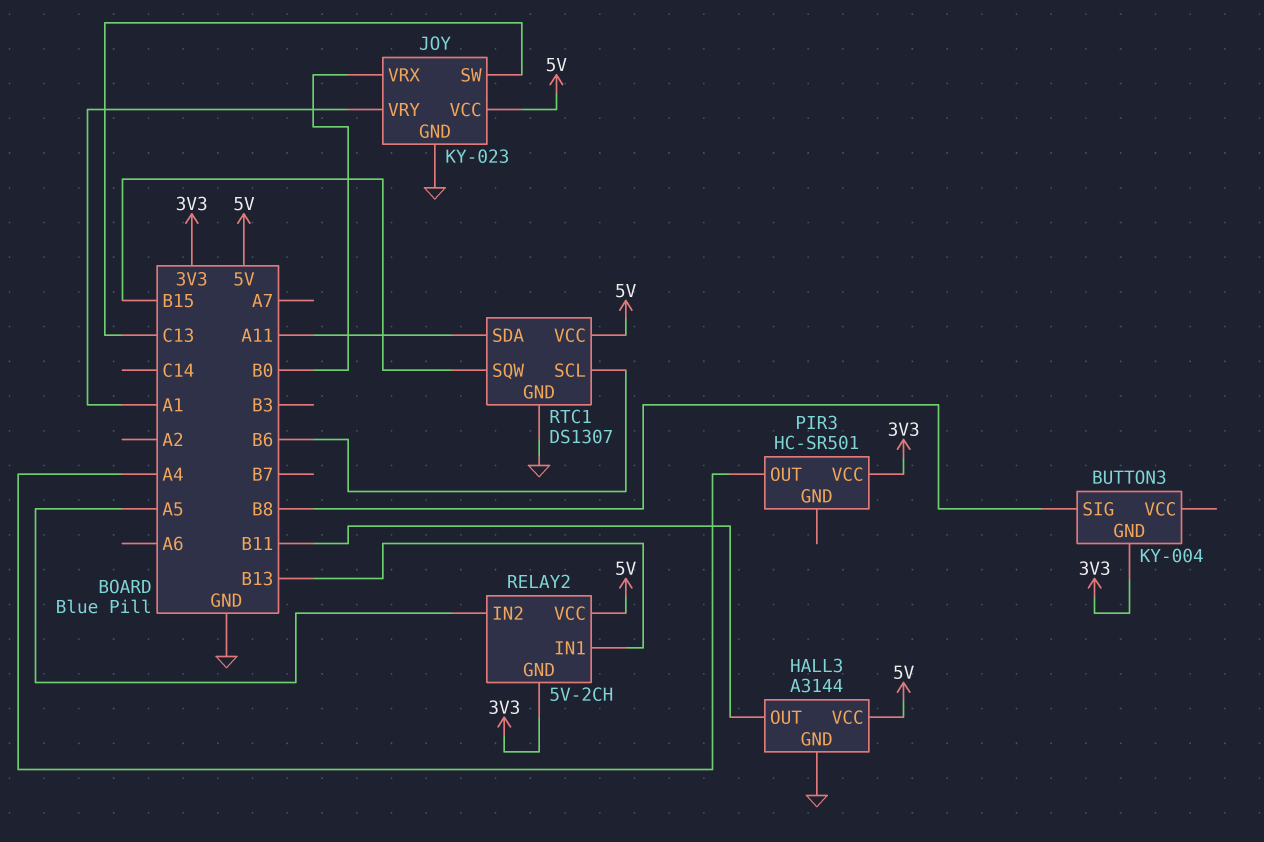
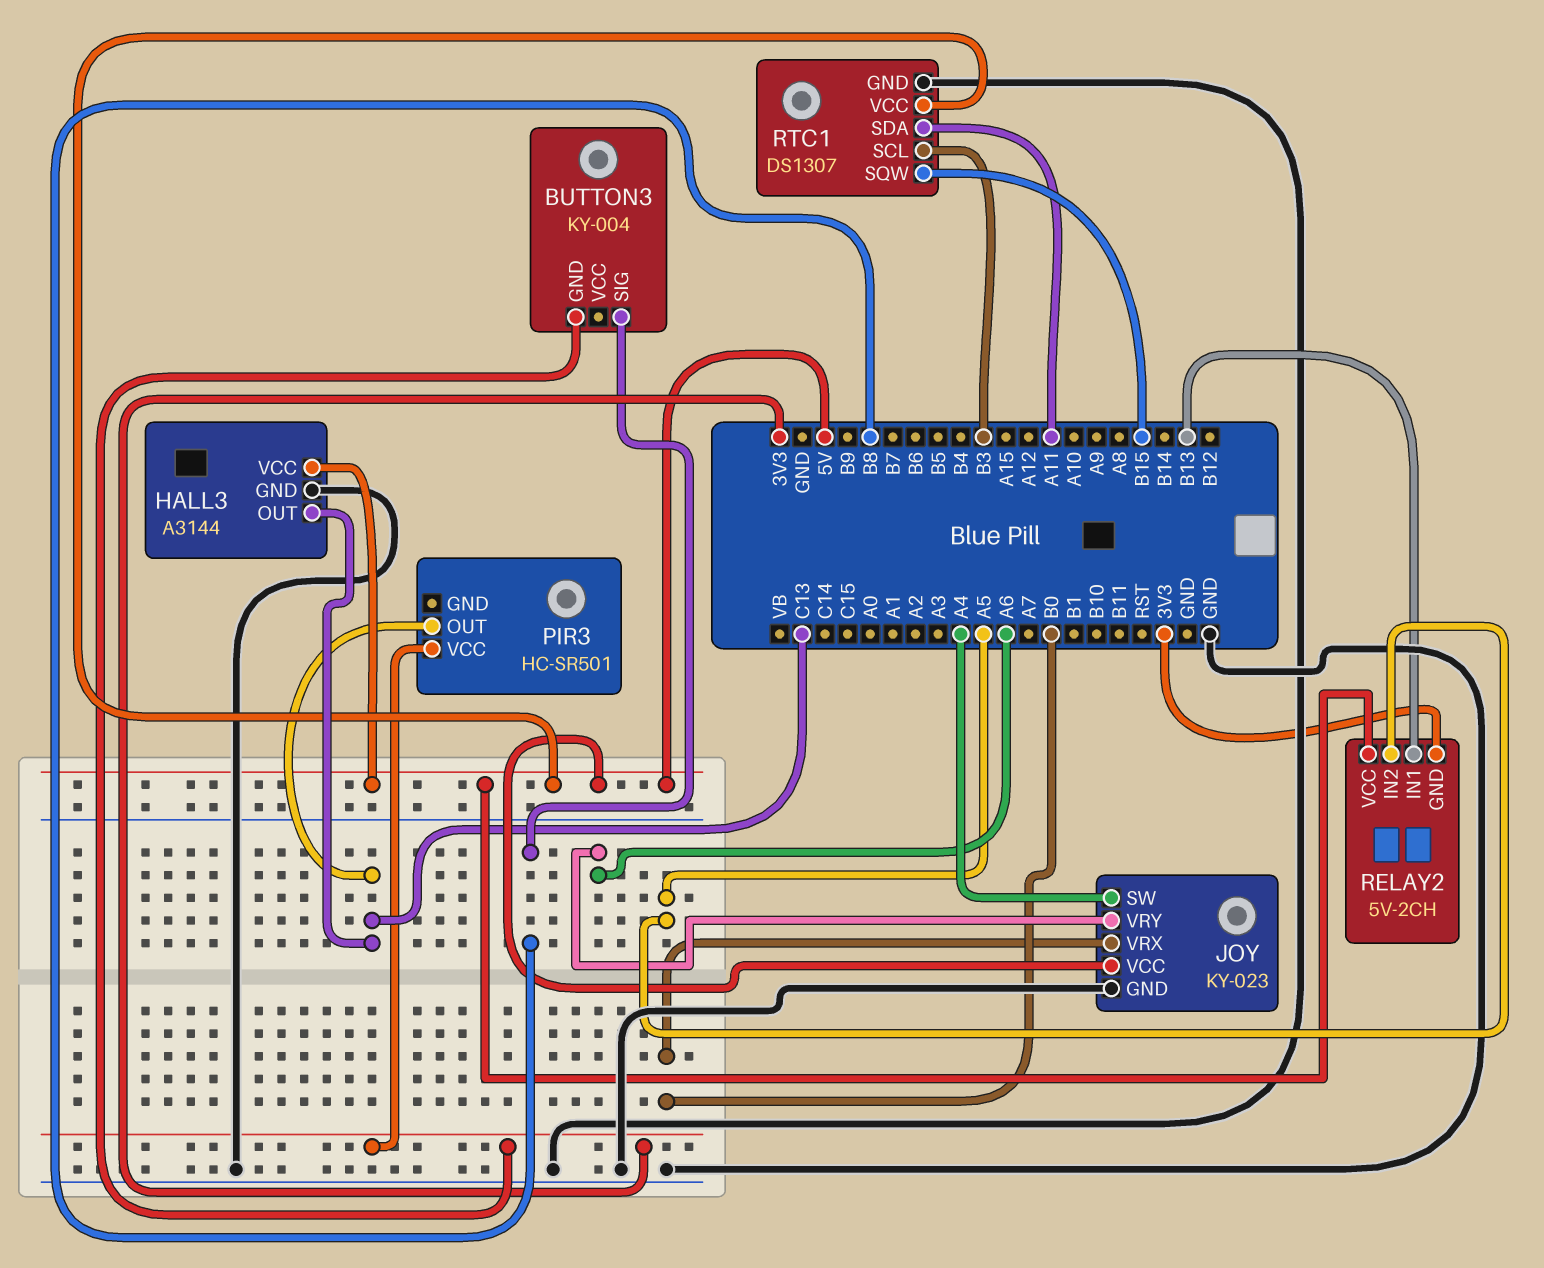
HALL3 pin OUT: B11 -> C13
JOY pin SW: C13 -> A4
JOY pin VRY: A1 -> A6
PIR3 pin OUT: A4 -> C13
RTC1 pin SCL: B6 -> B3

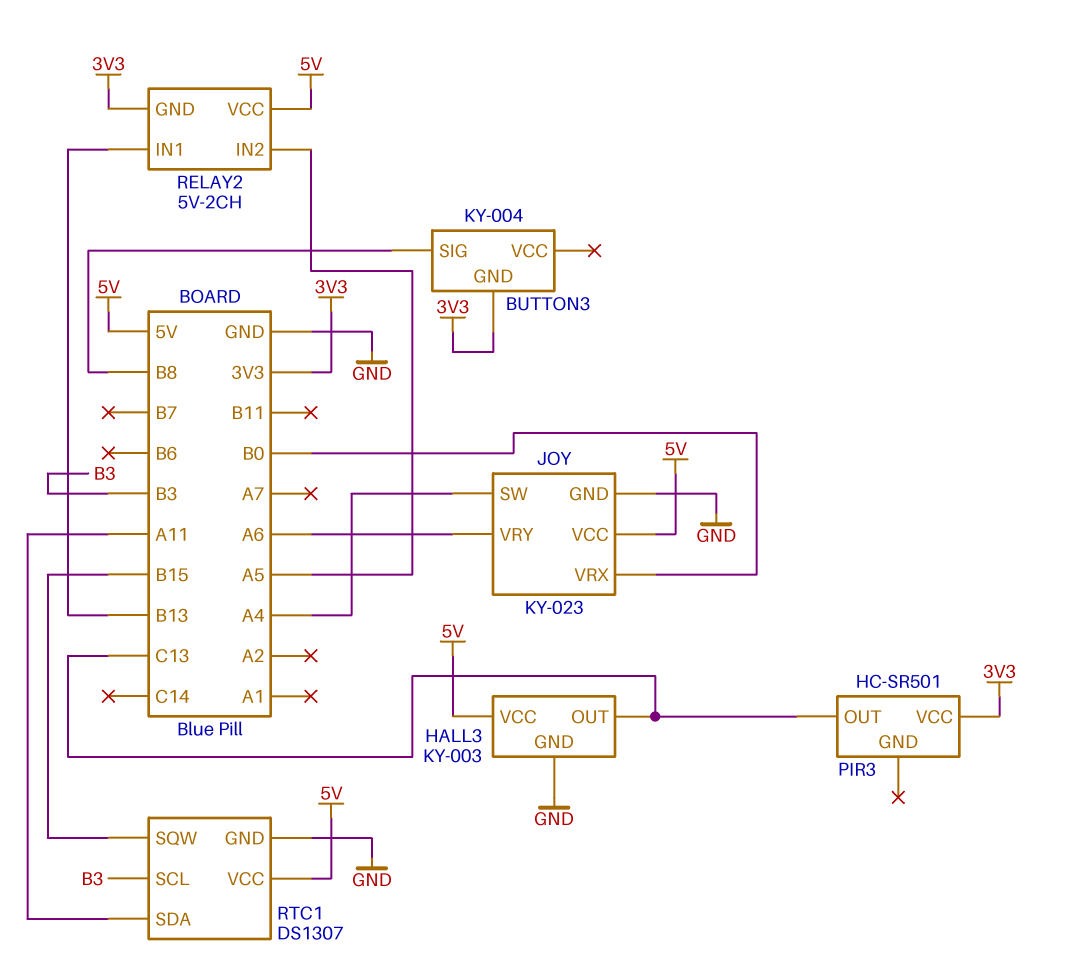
HALL3: A3144 -> KY-003

